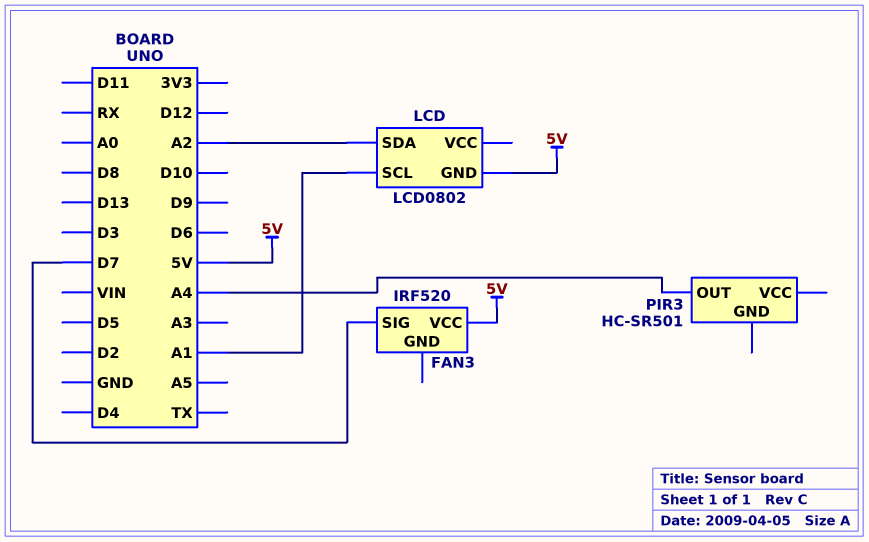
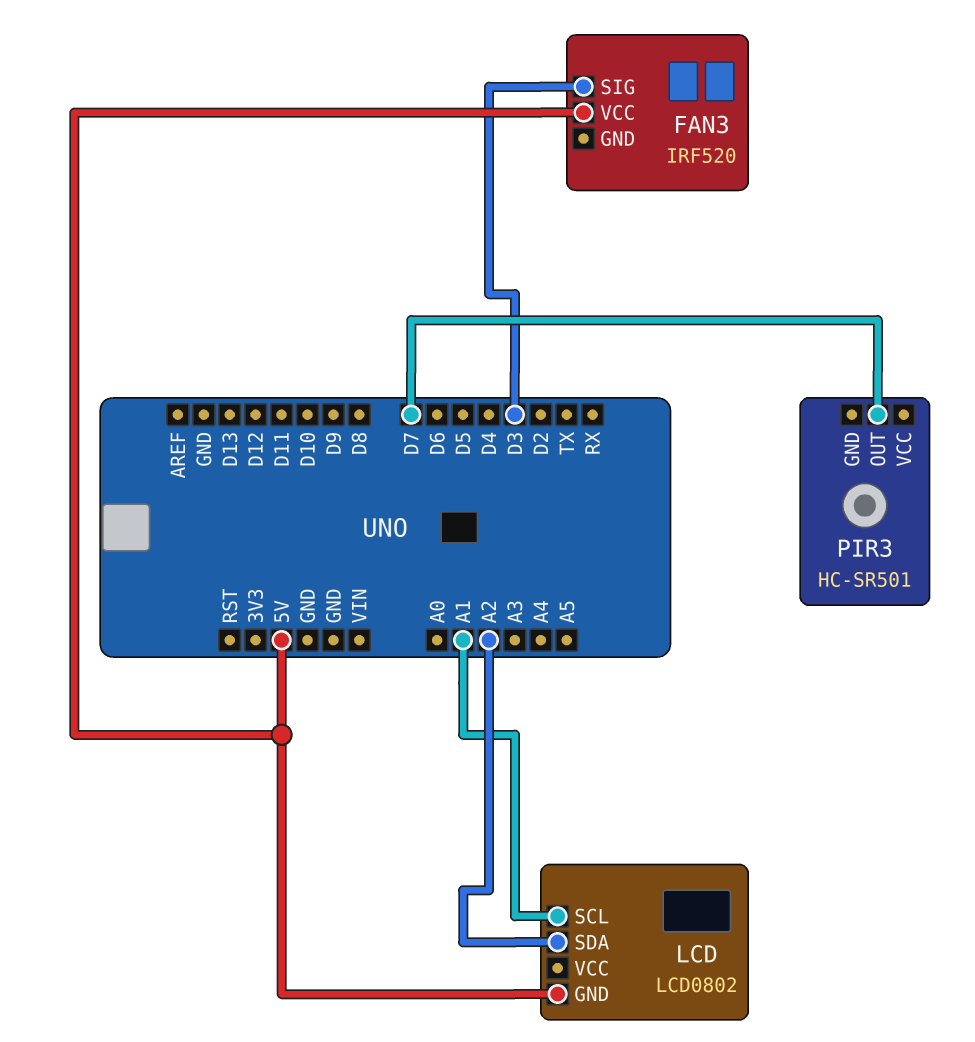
FAN3 pin SIG: D7 -> D3
PIR3 pin OUT: A4 -> D7

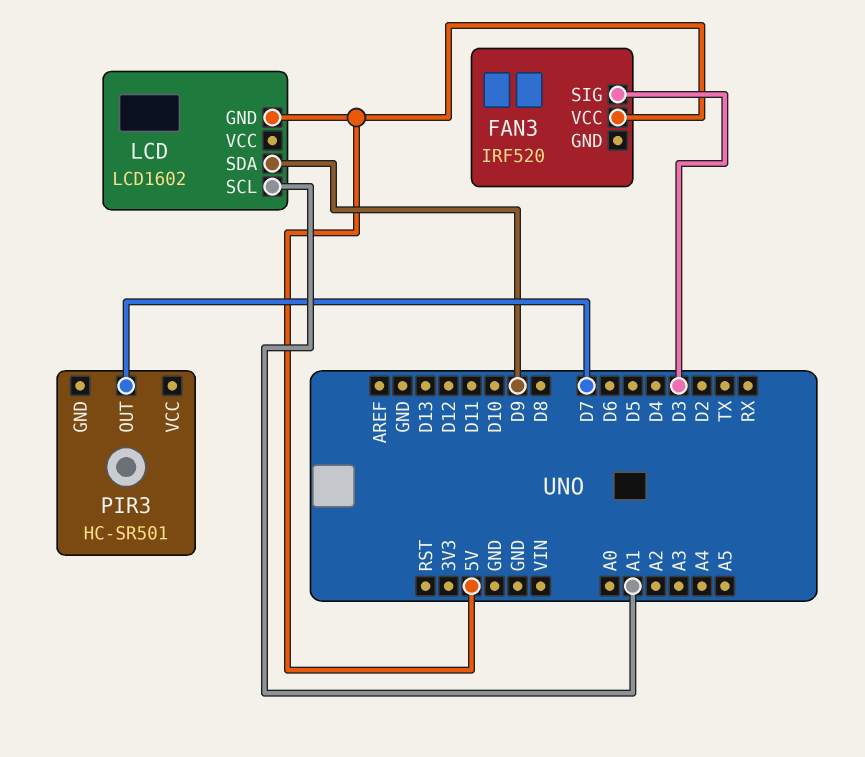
LCD: LCD0802 -> LCD1602
LCD pin SDA: A2 -> D9

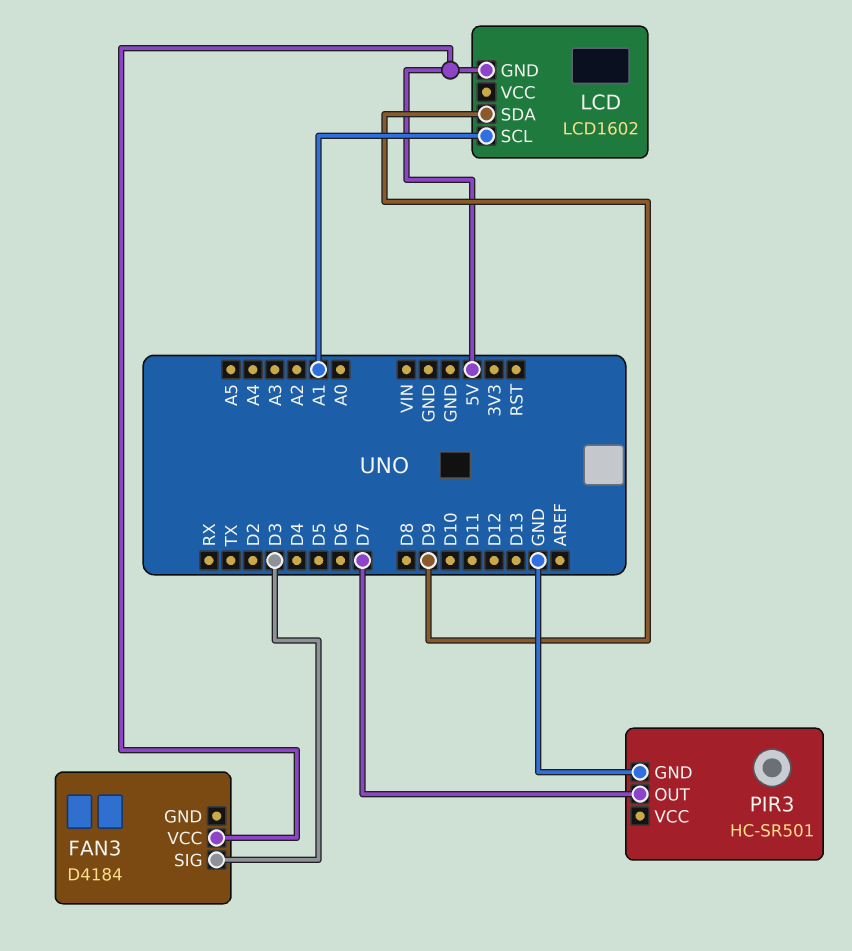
FAN3: IRF520 -> D4184
PIR3 pin GND: none -> GND

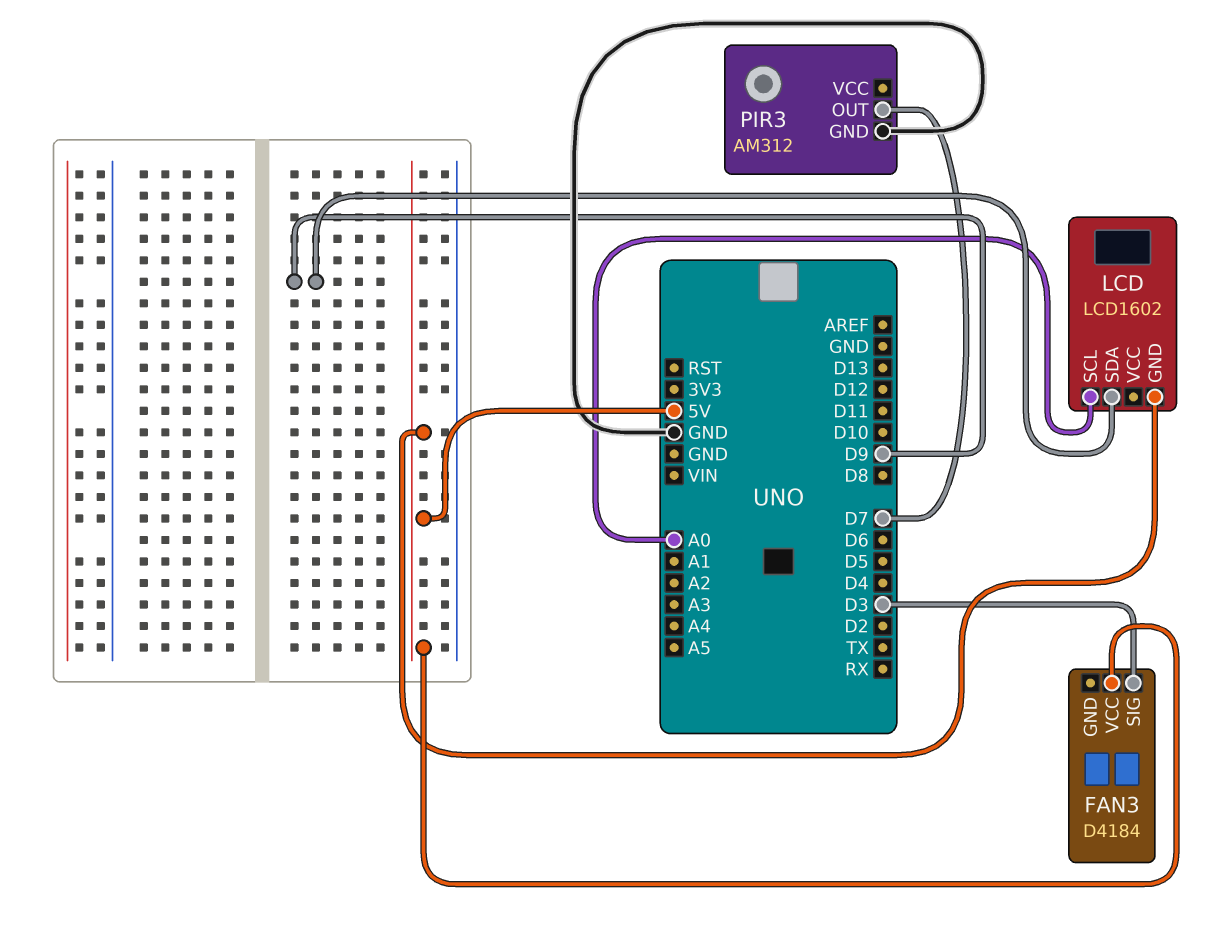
LCD pin SCL: A1 -> A0
PIR3: HC-SR501 -> AM312

